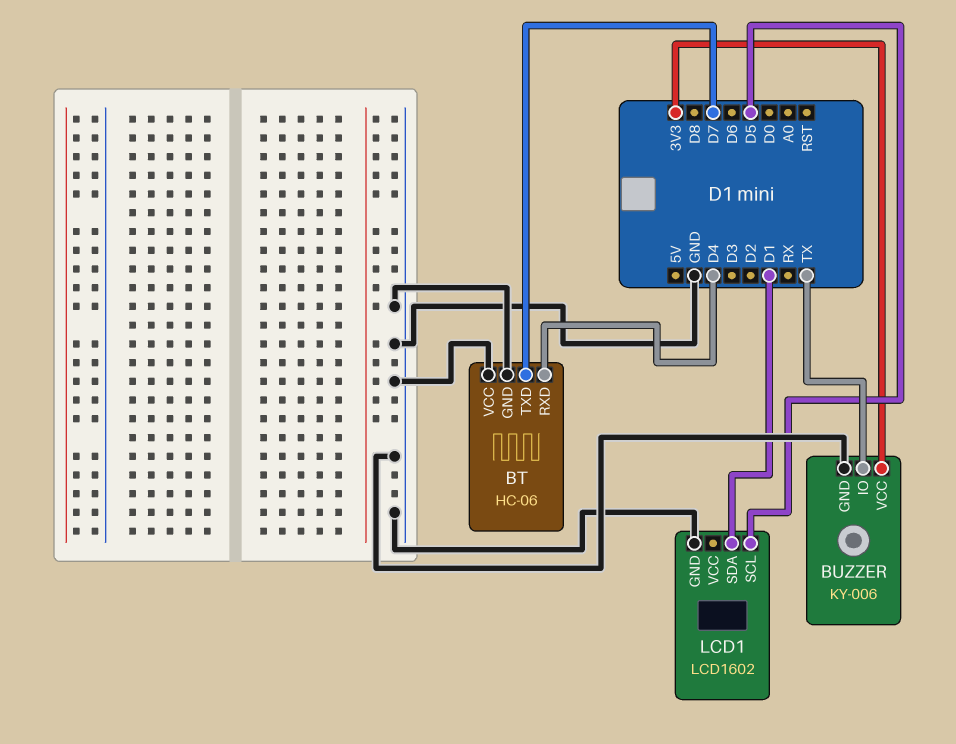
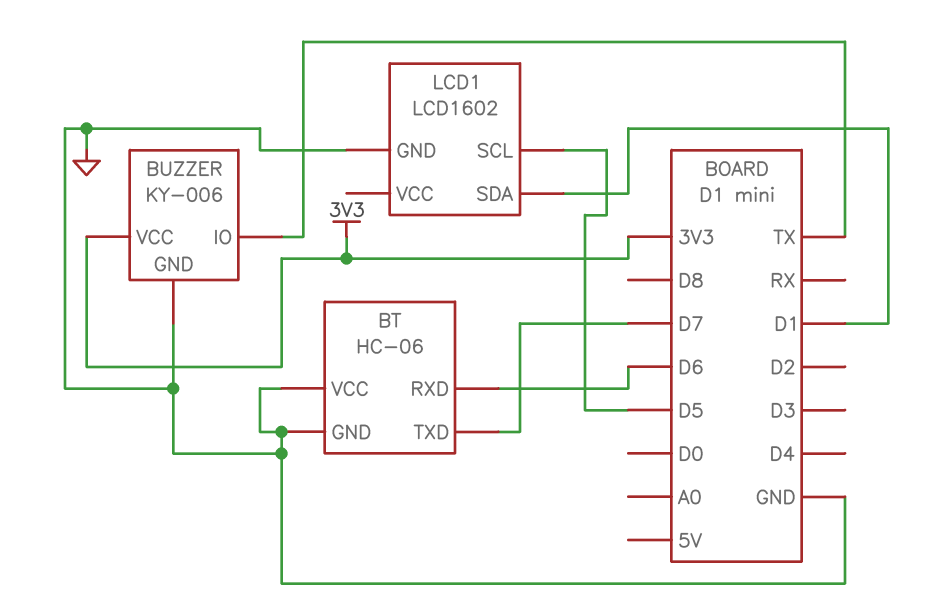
BT pin RXD: D4 -> D6

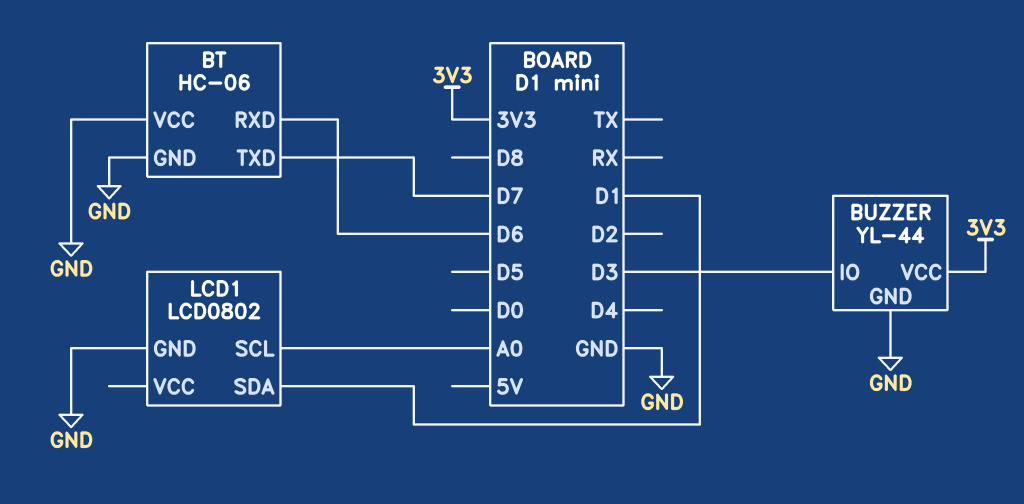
BUZZER: KY-006 -> YL-44
BUZZER pin IO: TX -> D3
LCD1: LCD1602 -> LCD0802
LCD1 pin SCL: D5 -> A0

